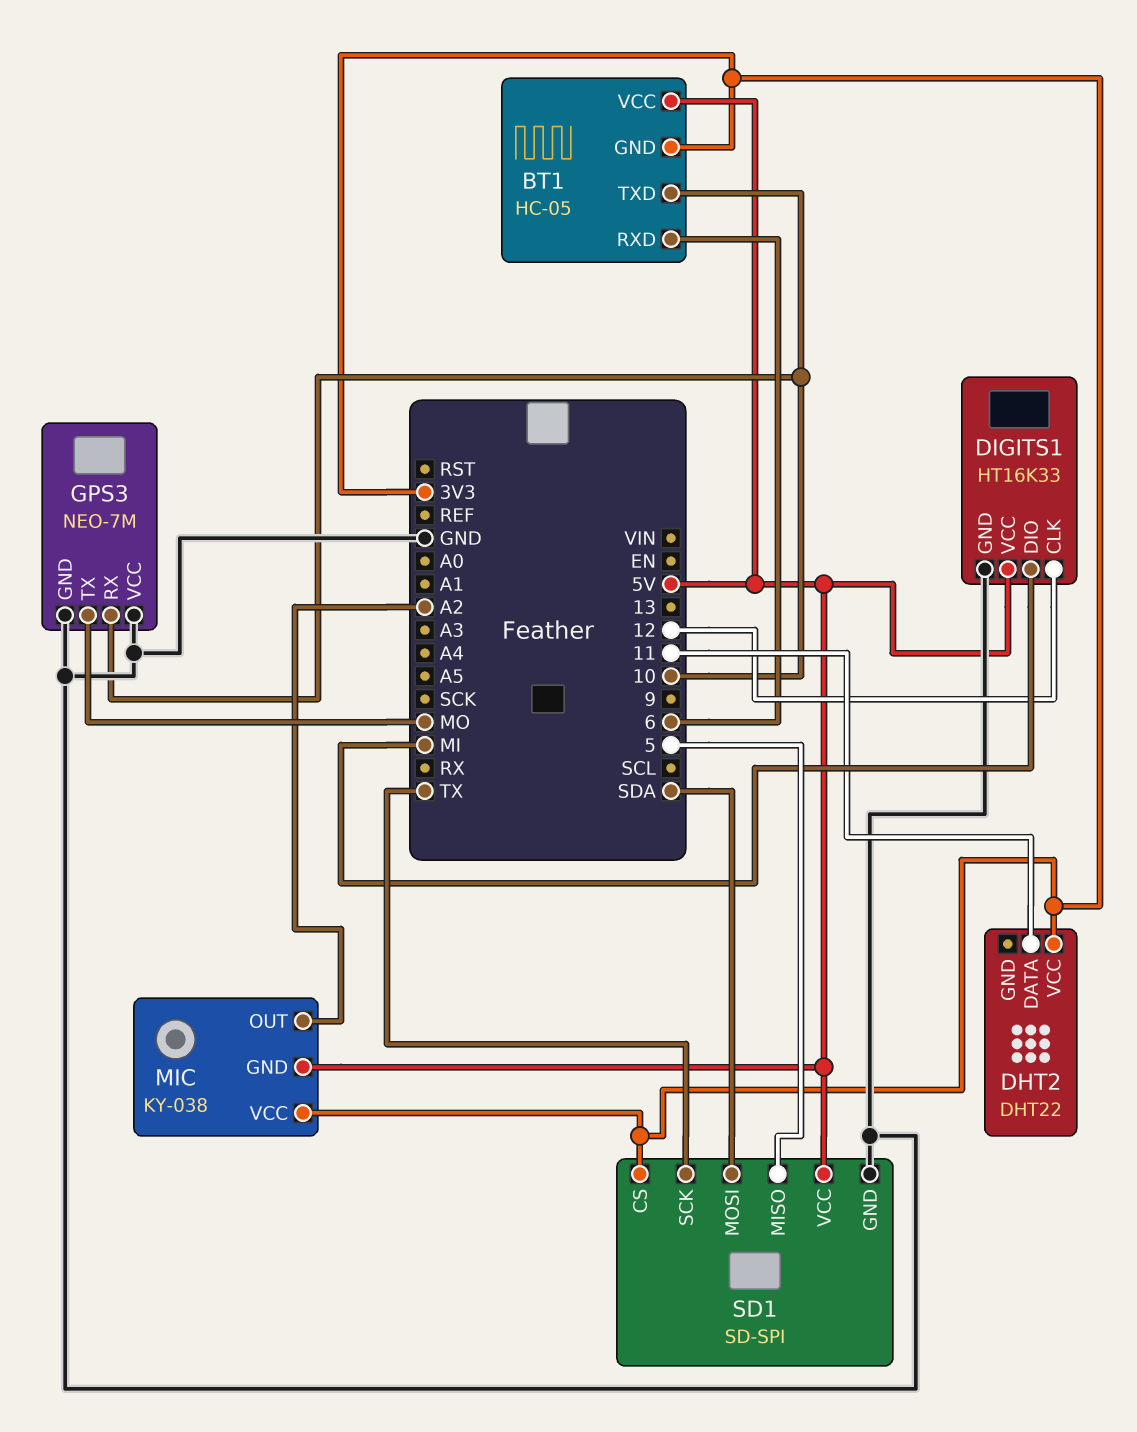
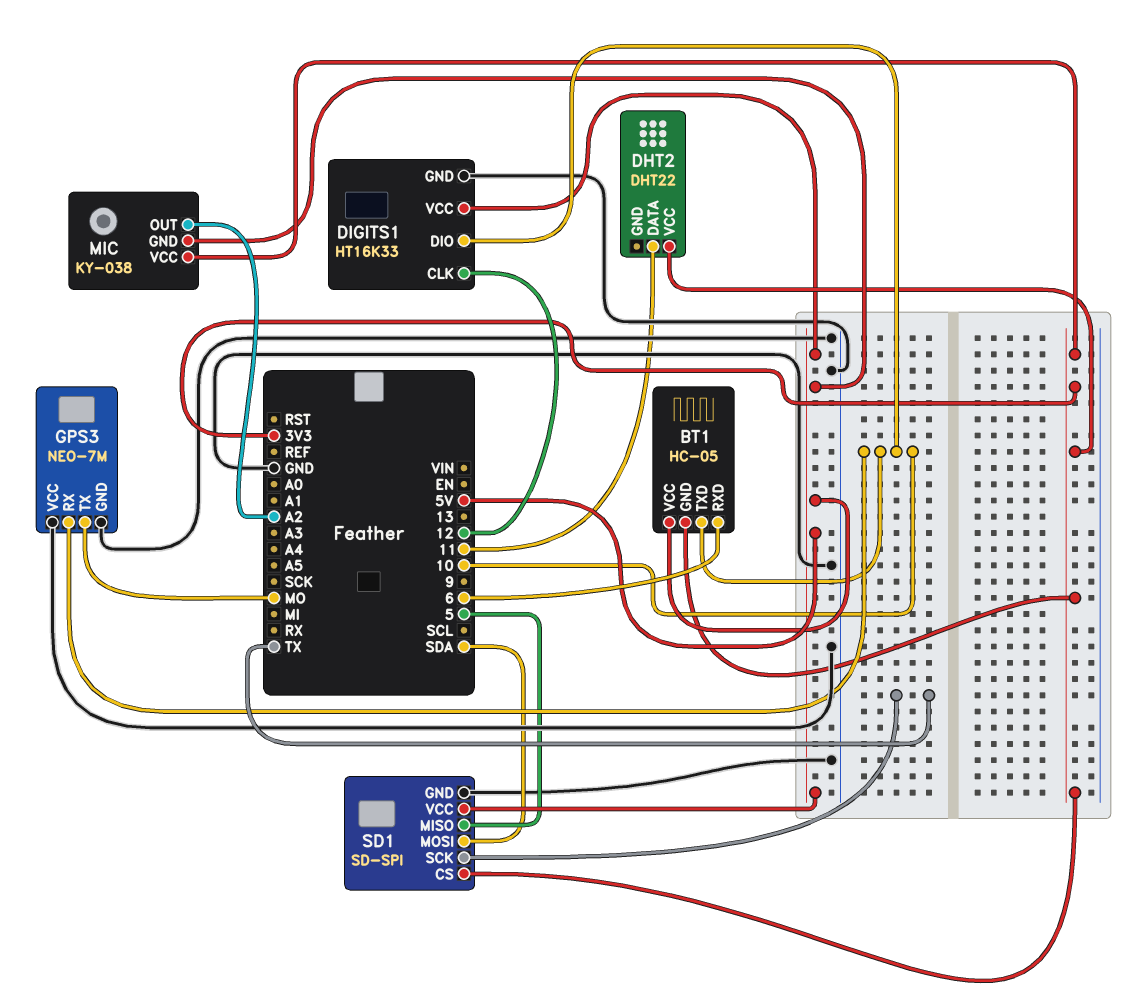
DIGITS1 pin DIO: MI -> 10

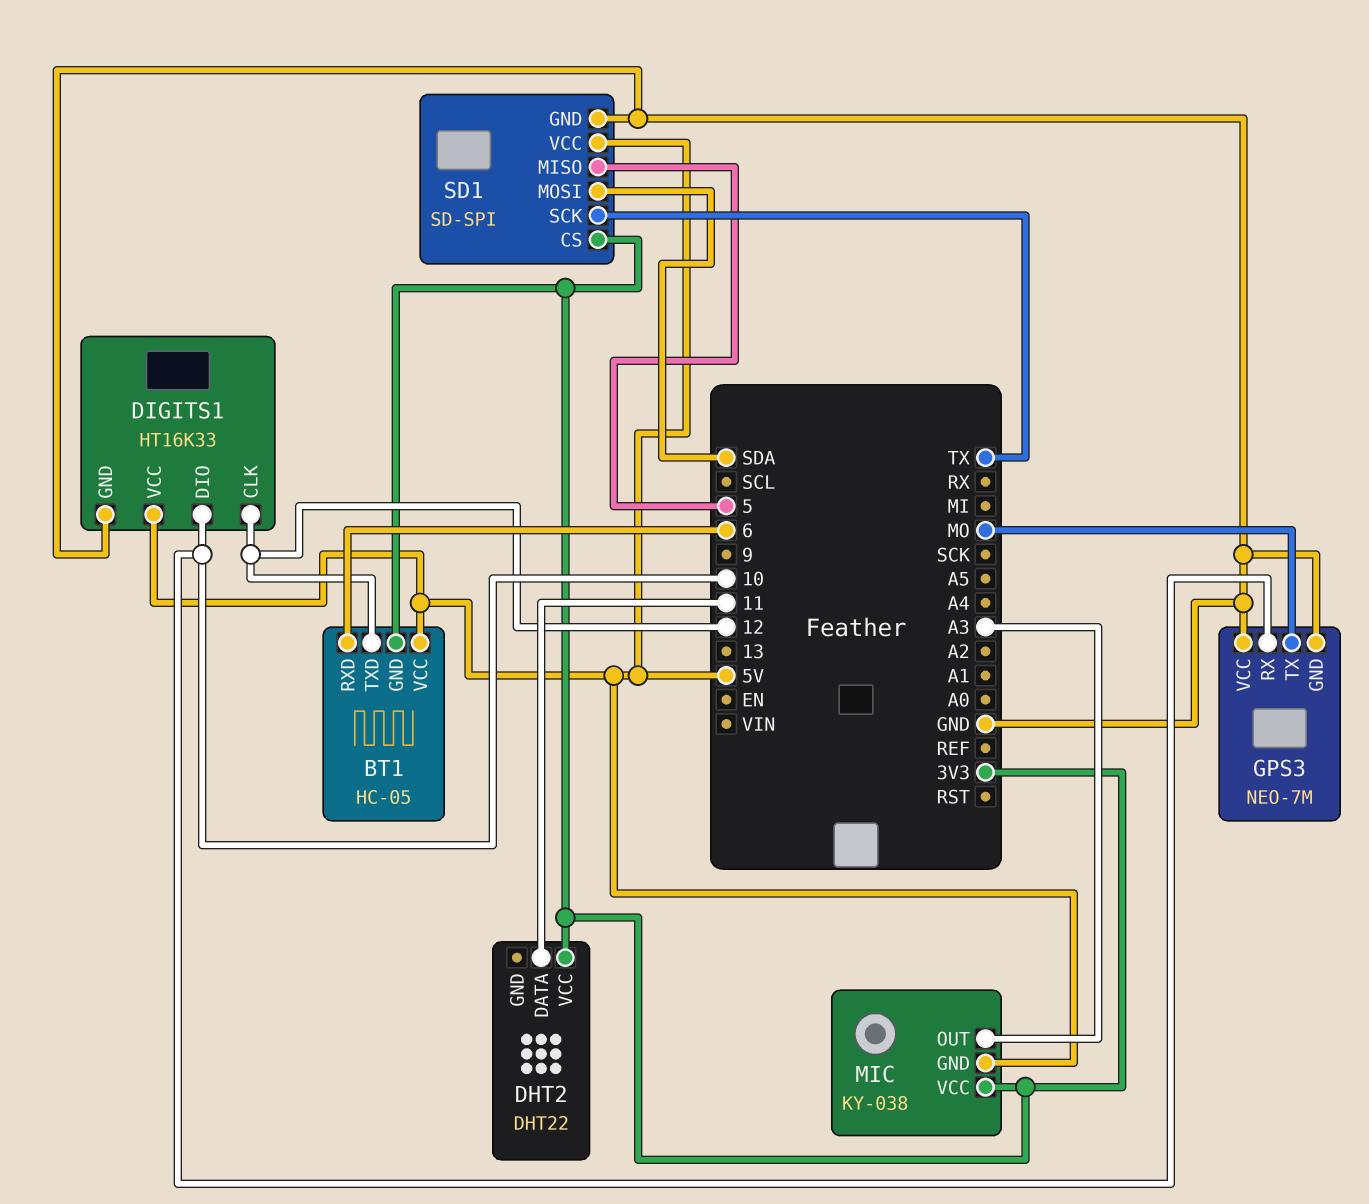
BT1 pin TXD: 10 -> 12
MIC pin OUT: A2 -> A3

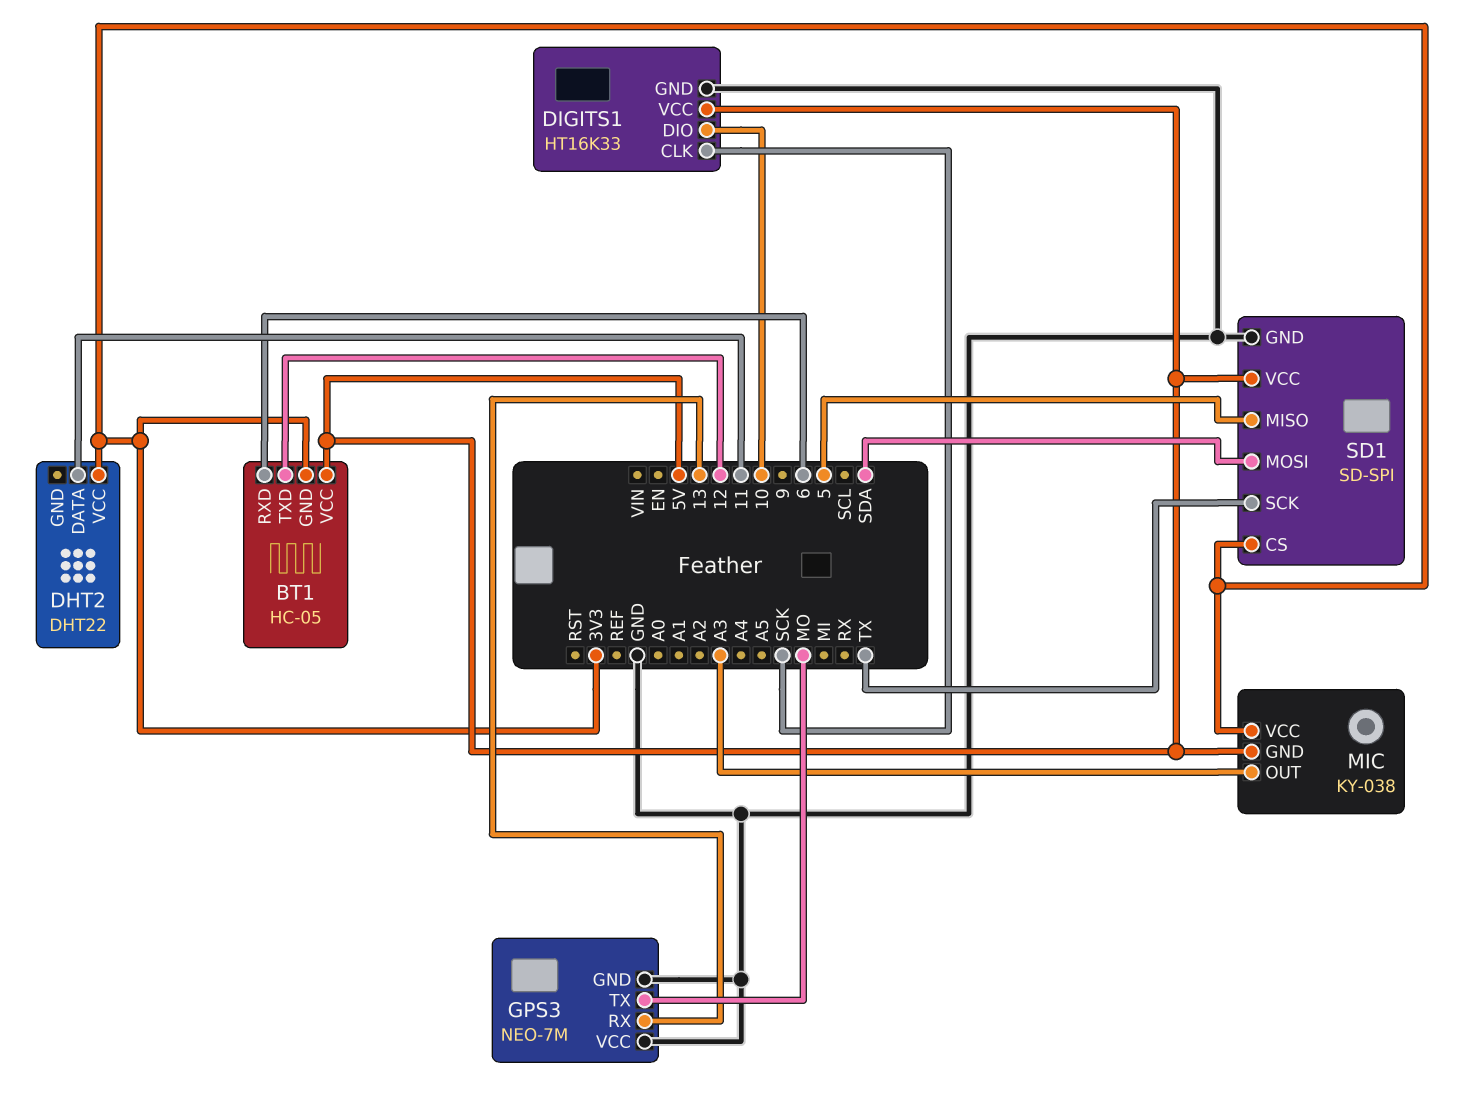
DIGITS1 pin CLK: 12 -> SCK
GPS3 pin RX: 10 -> 13

